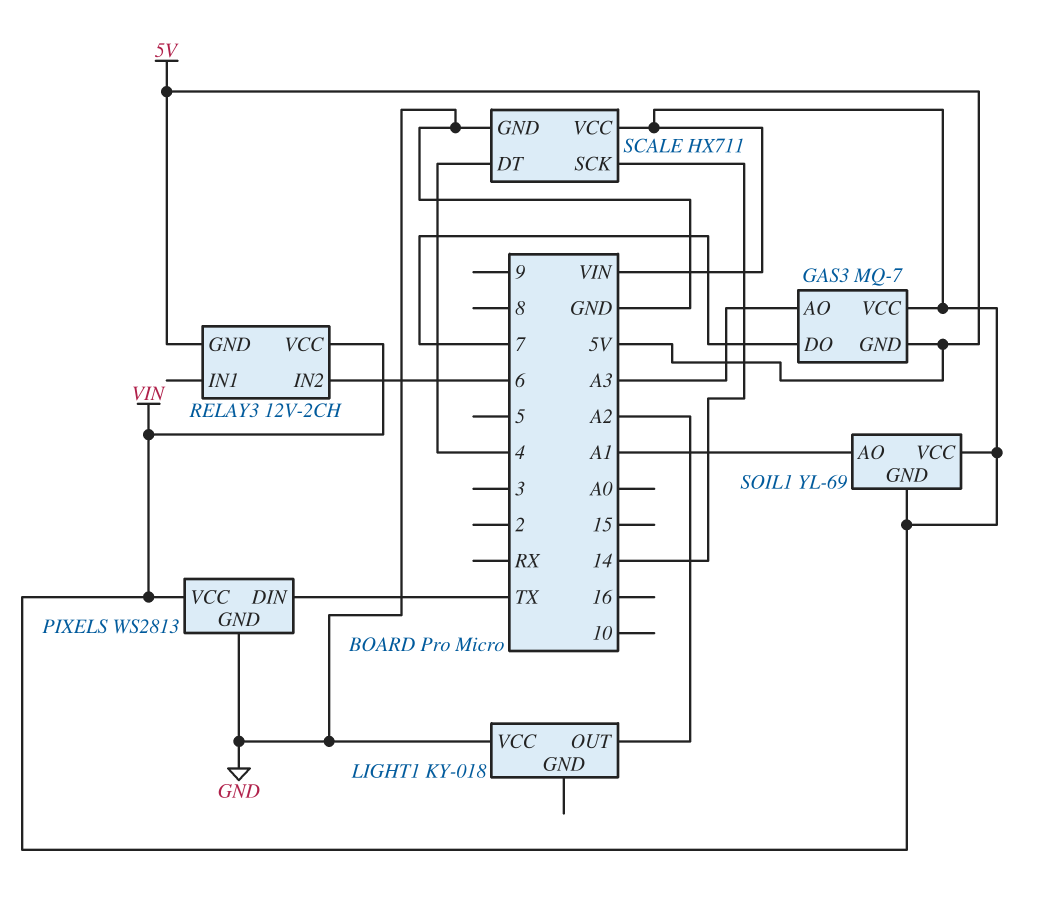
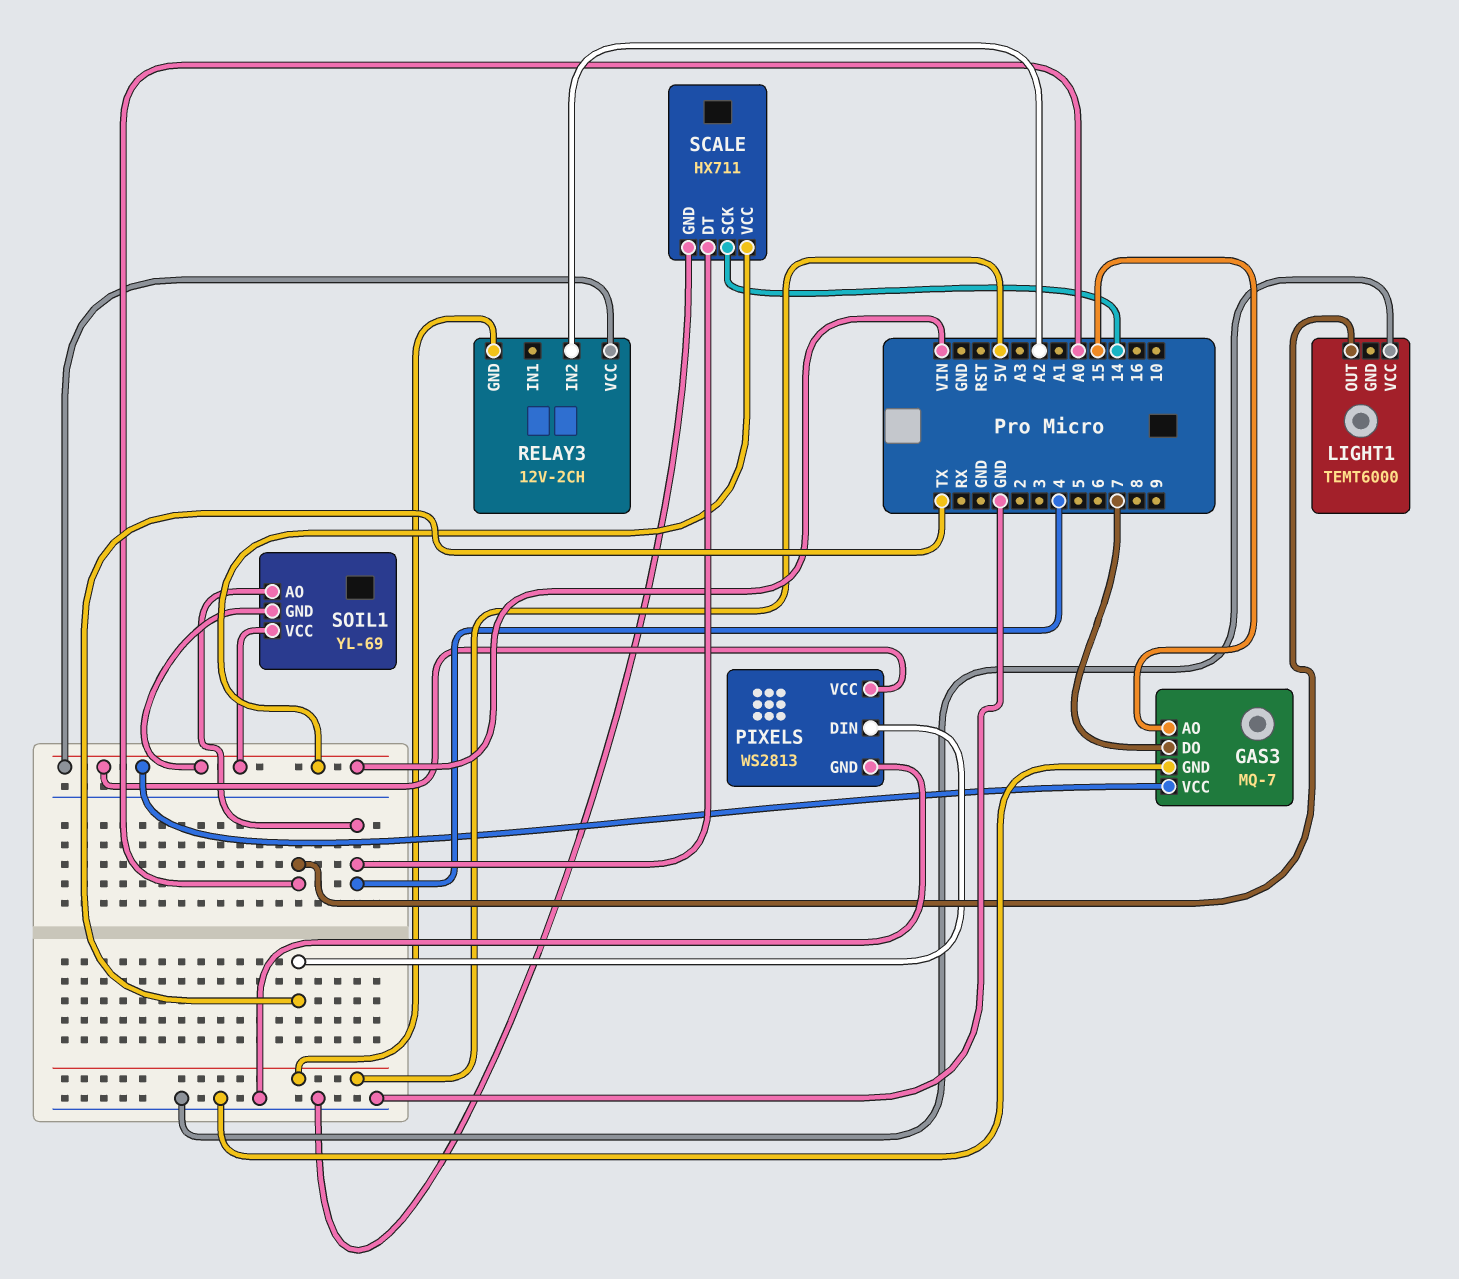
GAS3 pin AO: A3 -> 15
GAS3 pin GND: 5V -> GND
LIGHT1: KY-018 -> TEMT6000
LIGHT1 pin OUT: A2 -> A0
RELAY3 pin IN2: 6 -> A2
SOIL1 pin AO: A1 -> 4

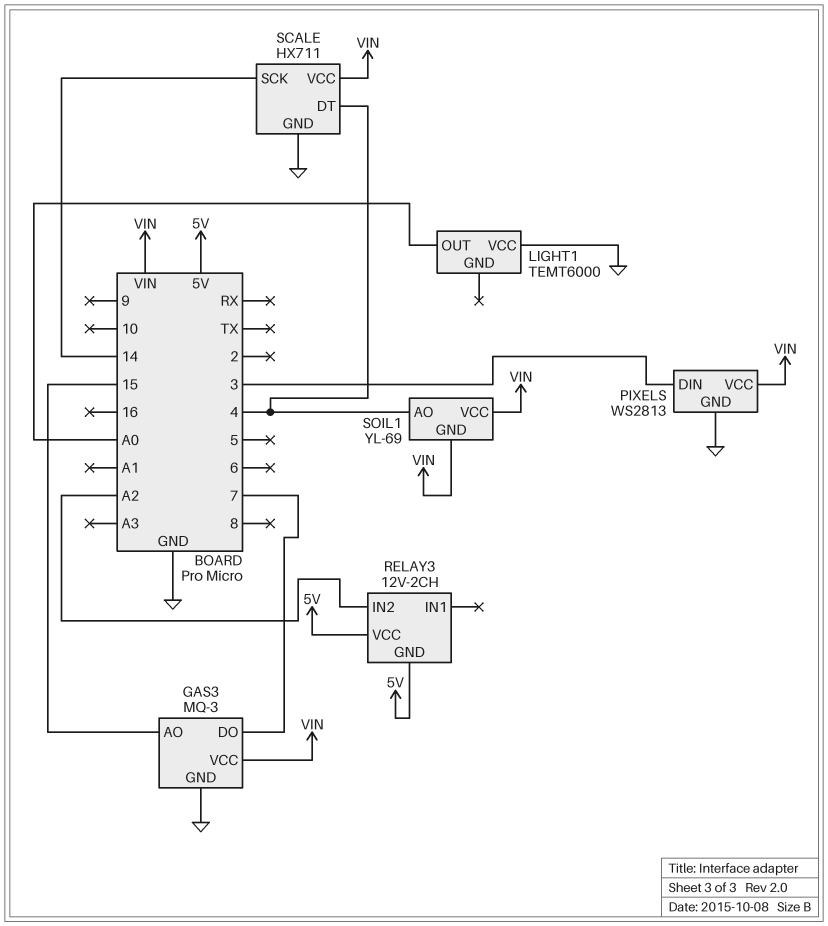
GAS3: MQ-7 -> MQ-3
PIXELS pin DIN: TX -> 3
RELAY3 pin VCC: VIN -> 5V

